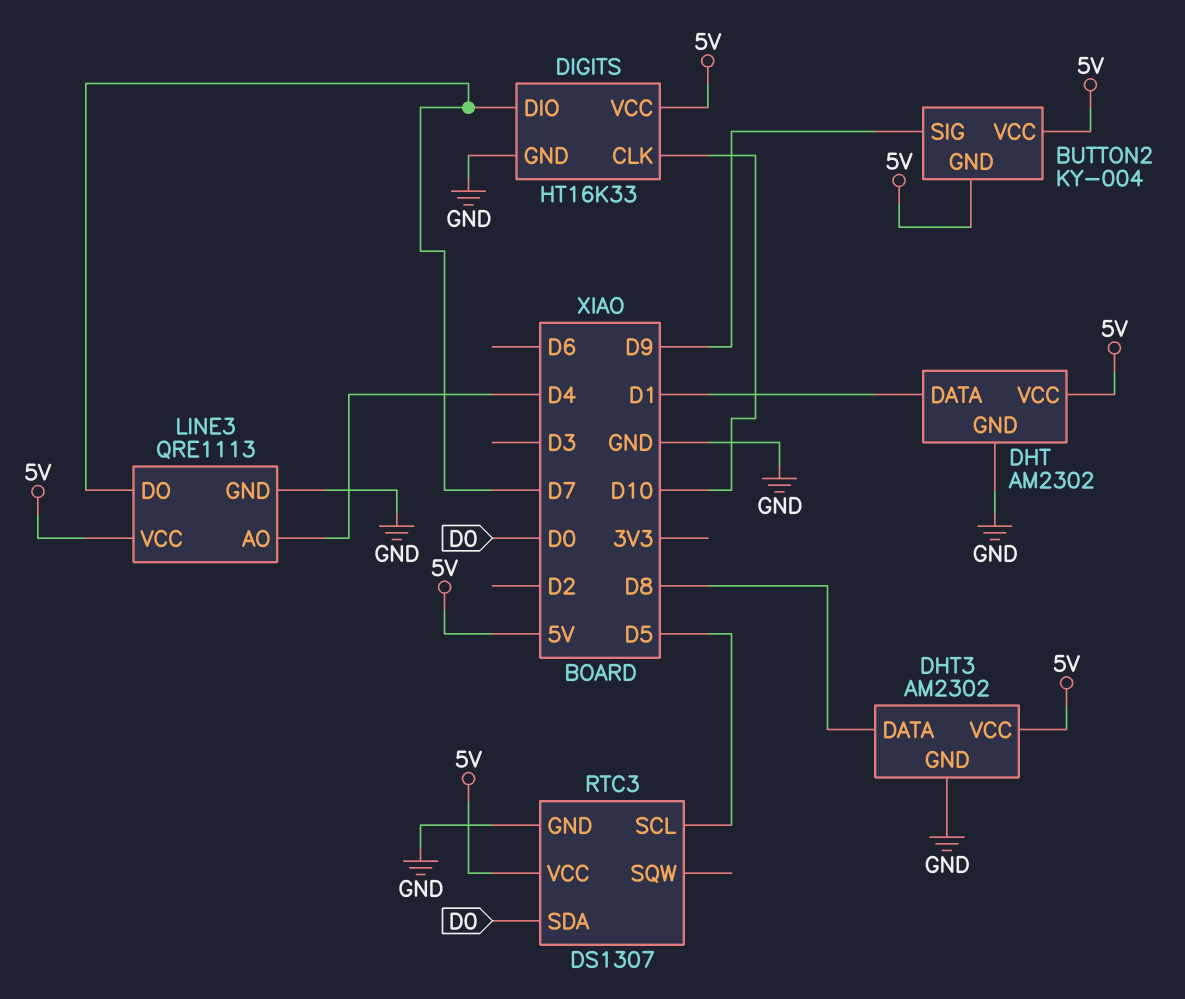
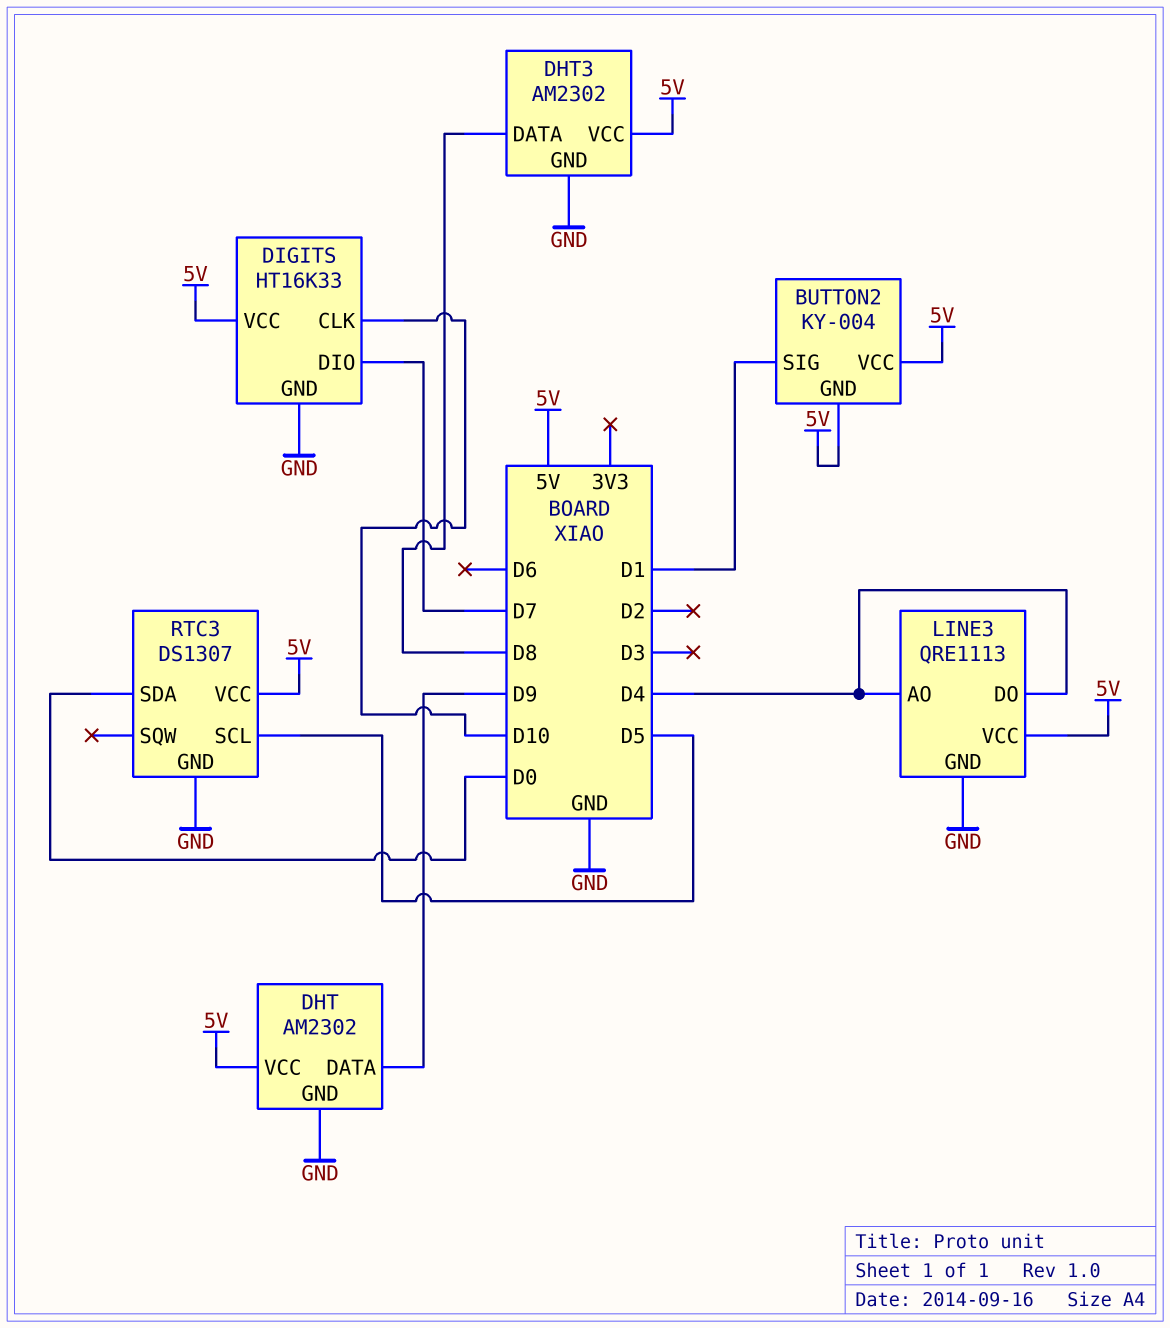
BUTTON2 pin SIG: D9 -> D1
DHT pin DATA: D1 -> D9
LINE3 pin DO: D7 -> D4

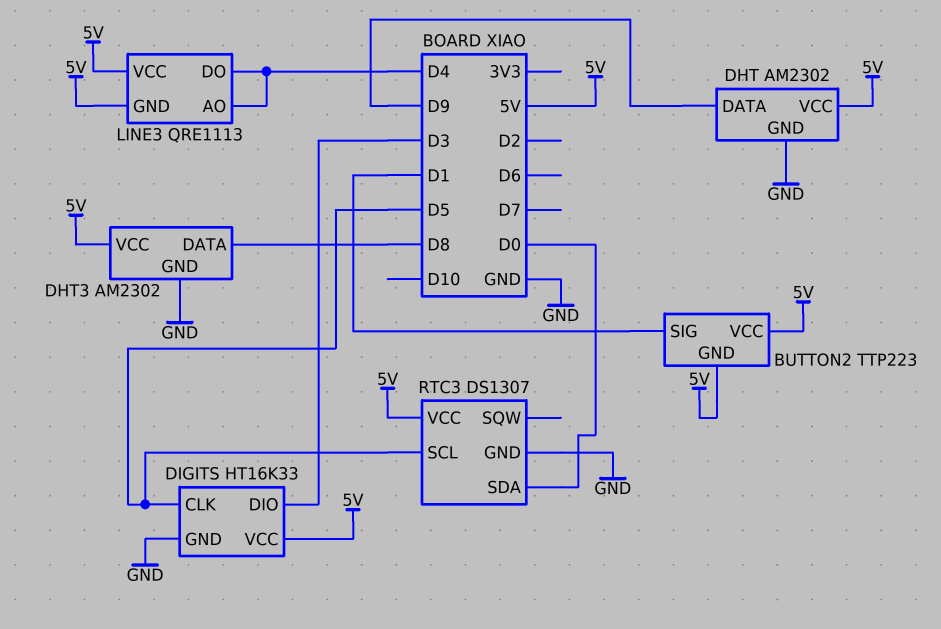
BUTTON2: KY-004 -> TTP223
DIGITS pin CLK: D10 -> D5
DIGITS pin DIO: D7 -> D3
LINE3 pin GND: GND -> 5V

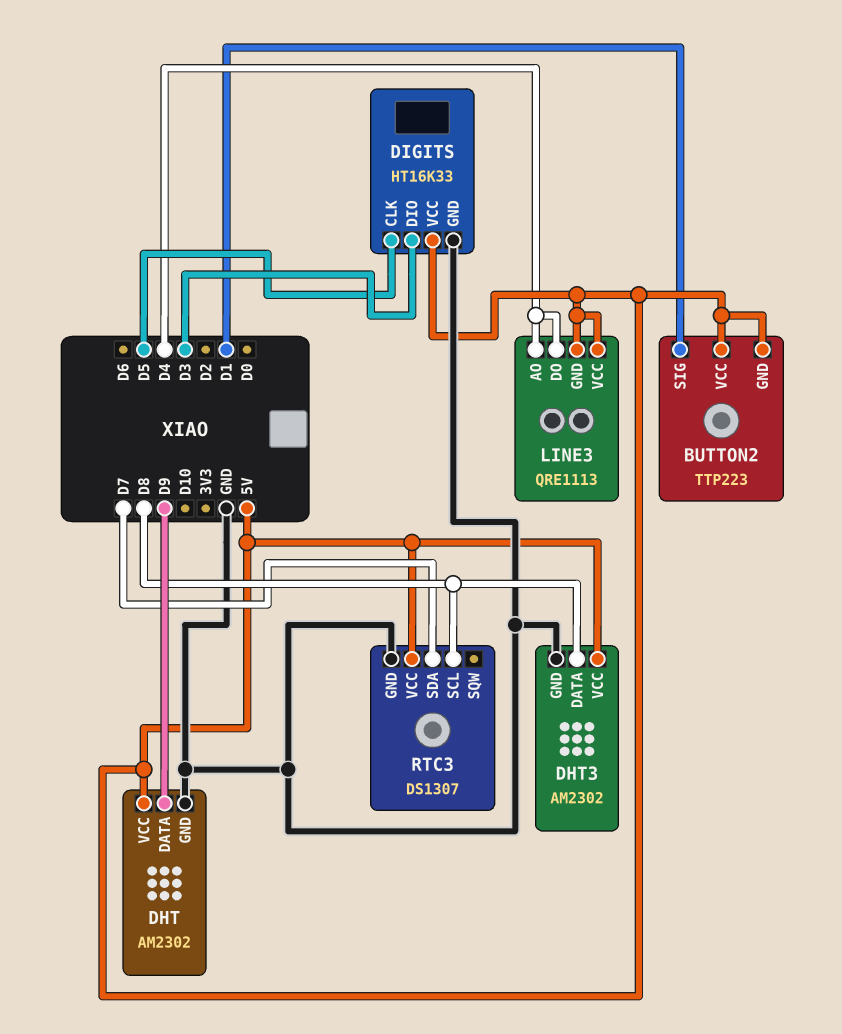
RTC3 pin SCL: D5 -> D8
RTC3 pin SDA: D0 -> D7

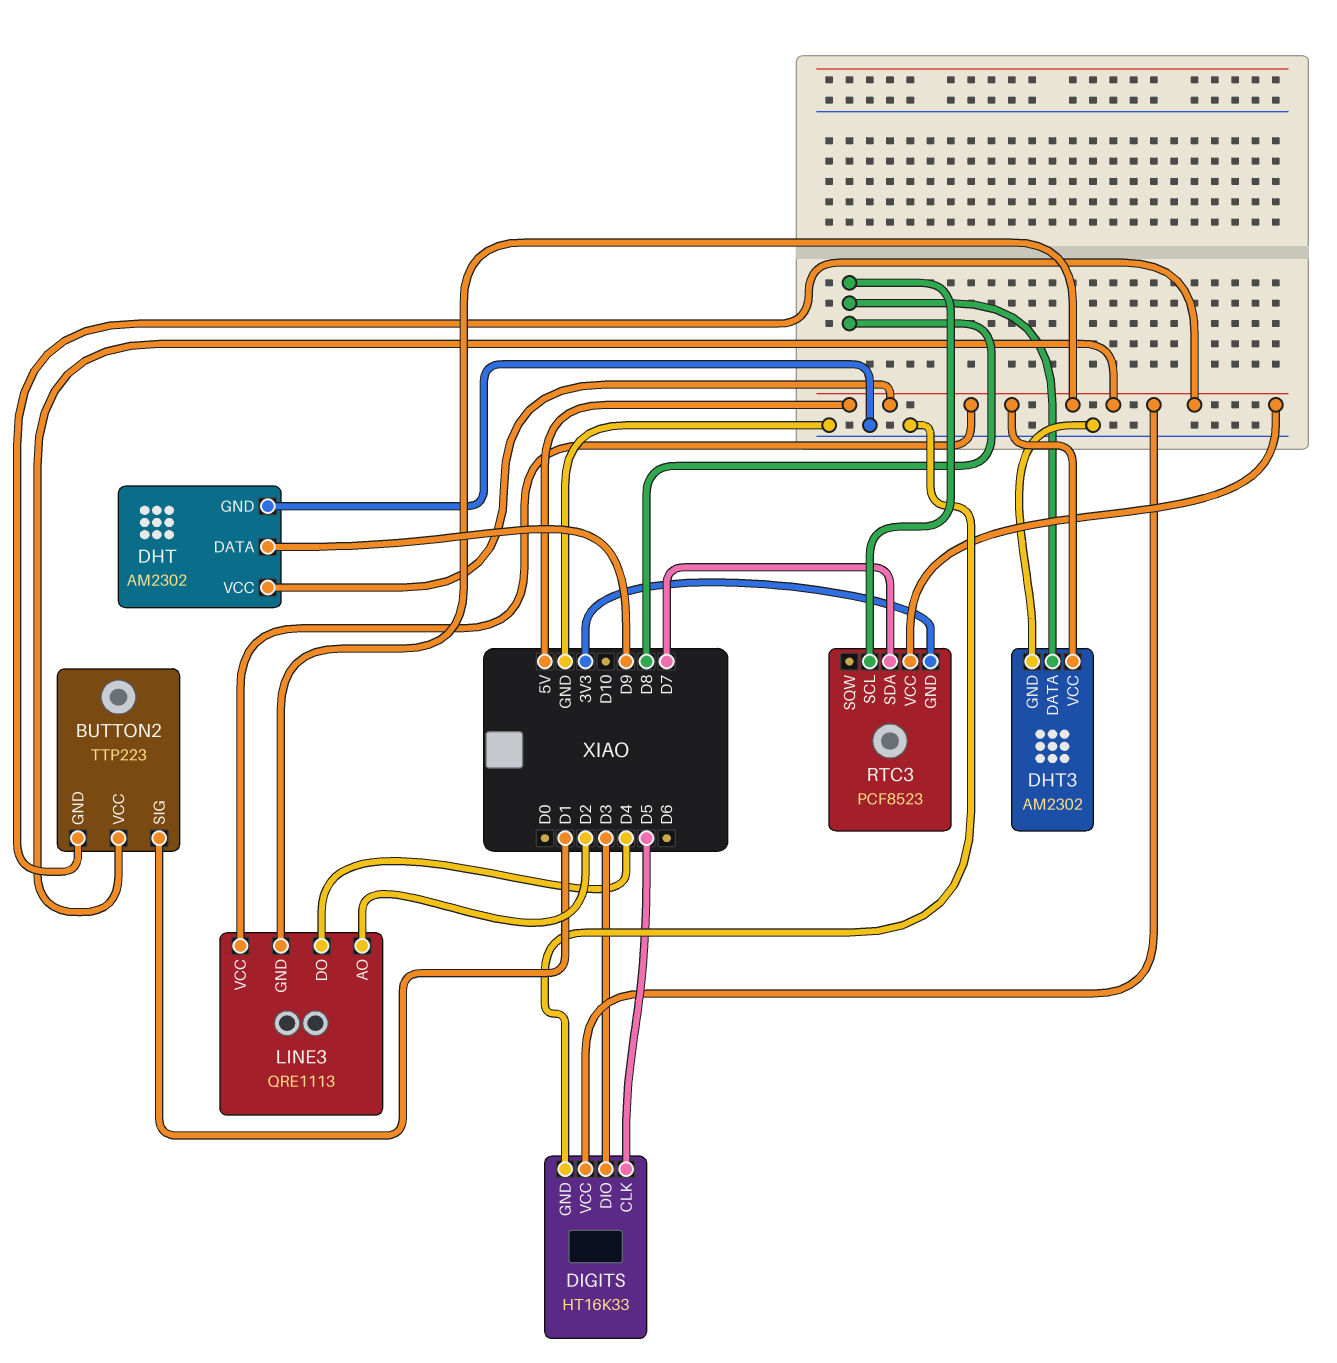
LINE3 pin AO: D4 -> D2
RTC3: DS1307 -> PCF8523
RTC3 pin GND: GND -> 3V3

